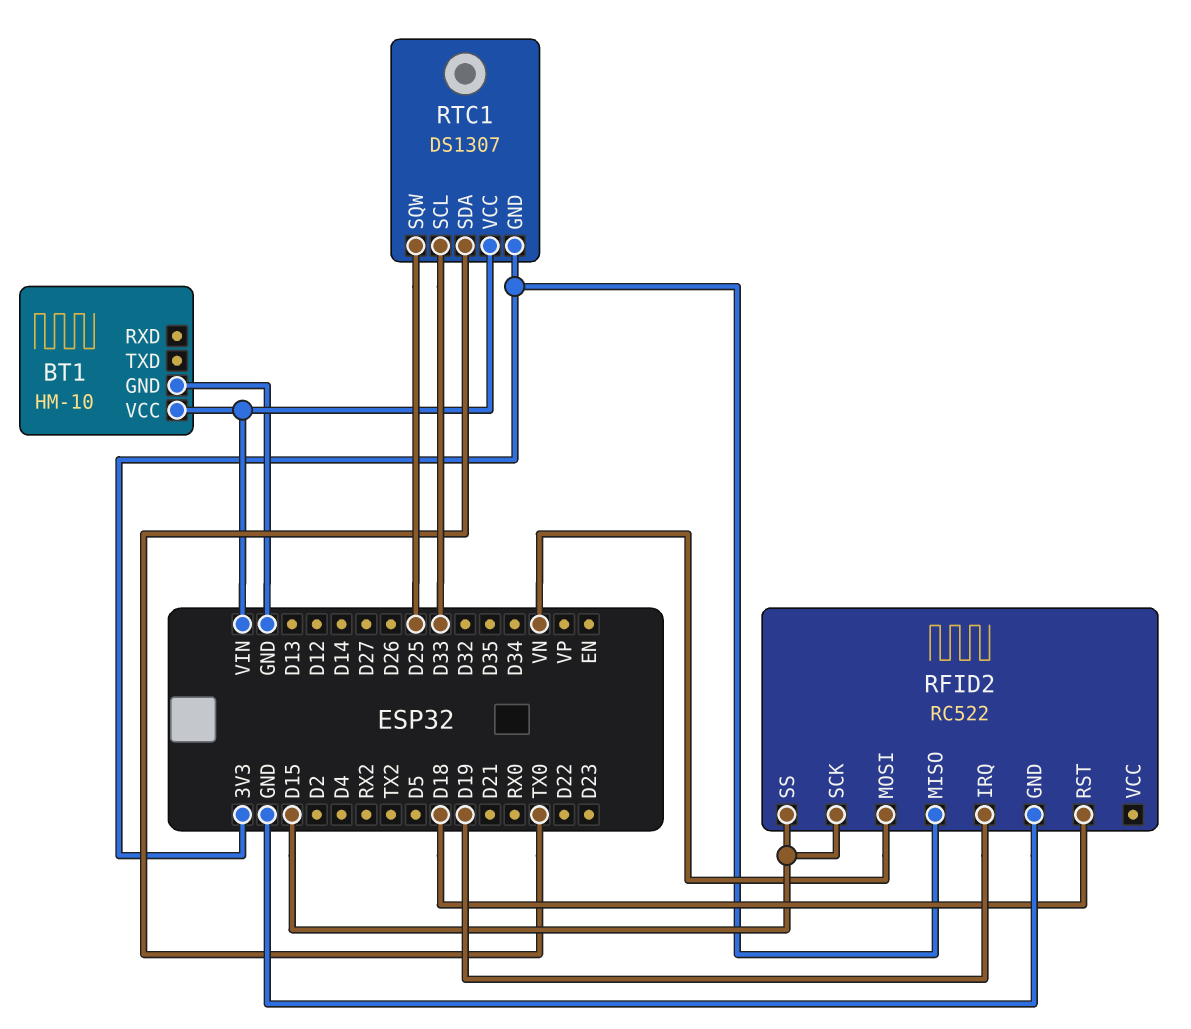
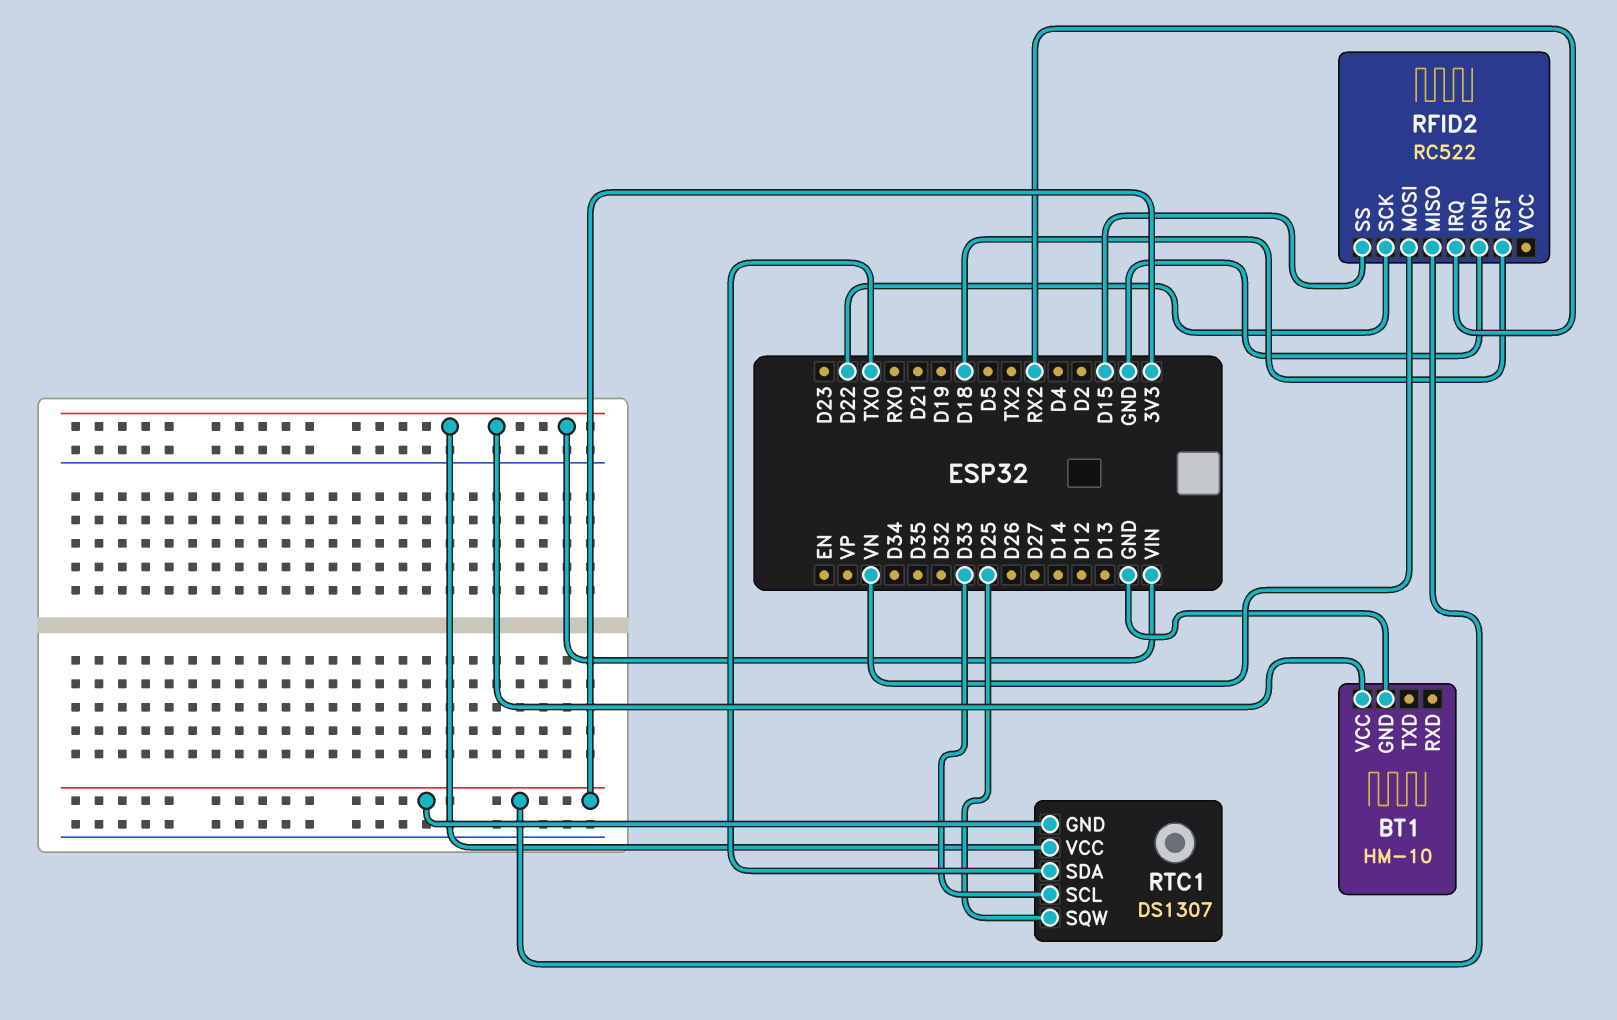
RFID2 pin IRQ: D19 -> RX2
RFID2 pin SCK: D15 -> D22

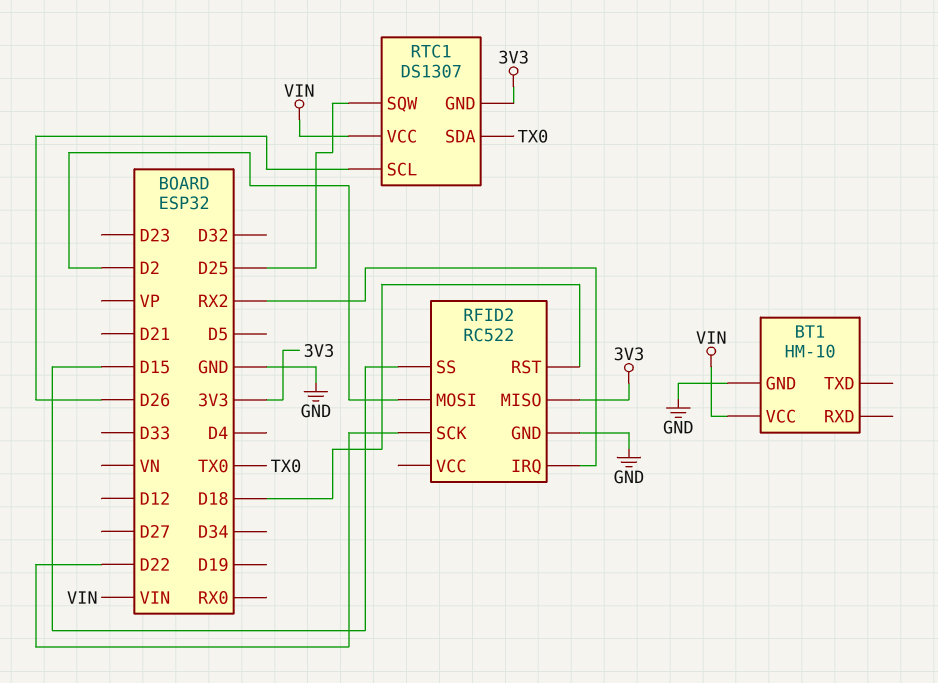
RFID2 pin MOSI: VN -> D2
RTC1 pin SCL: D33 -> D26

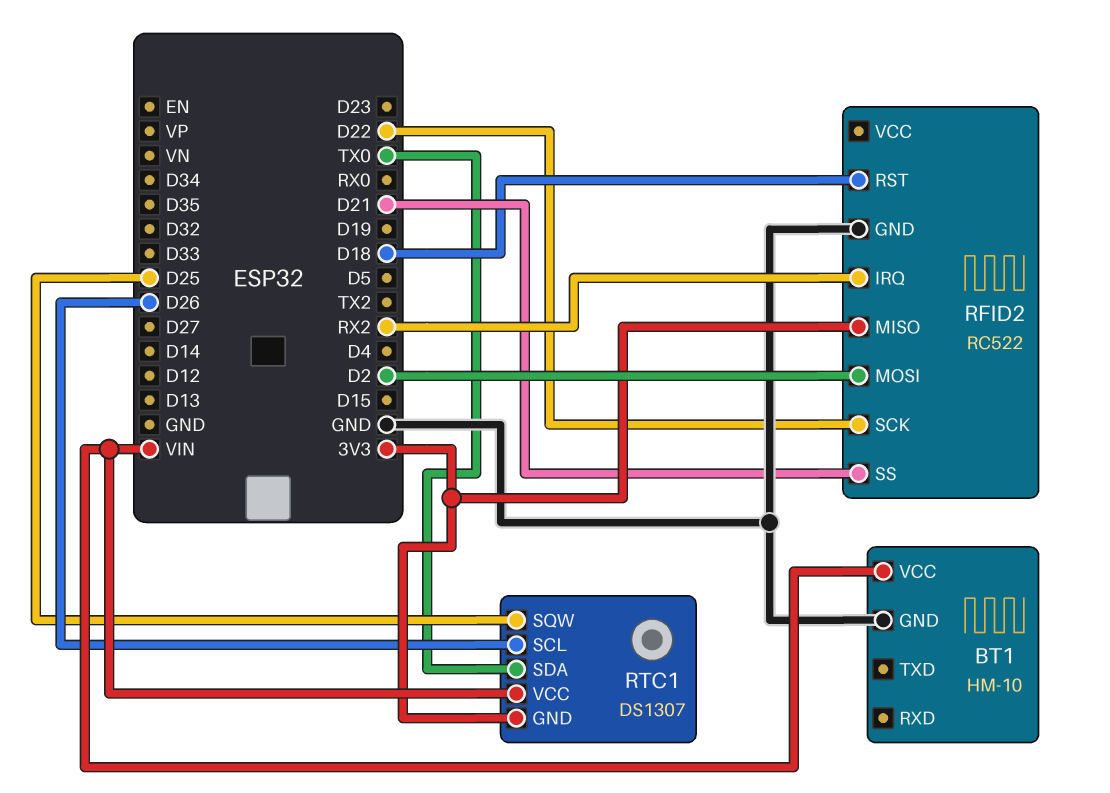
RFID2 pin SS: D15 -> D21

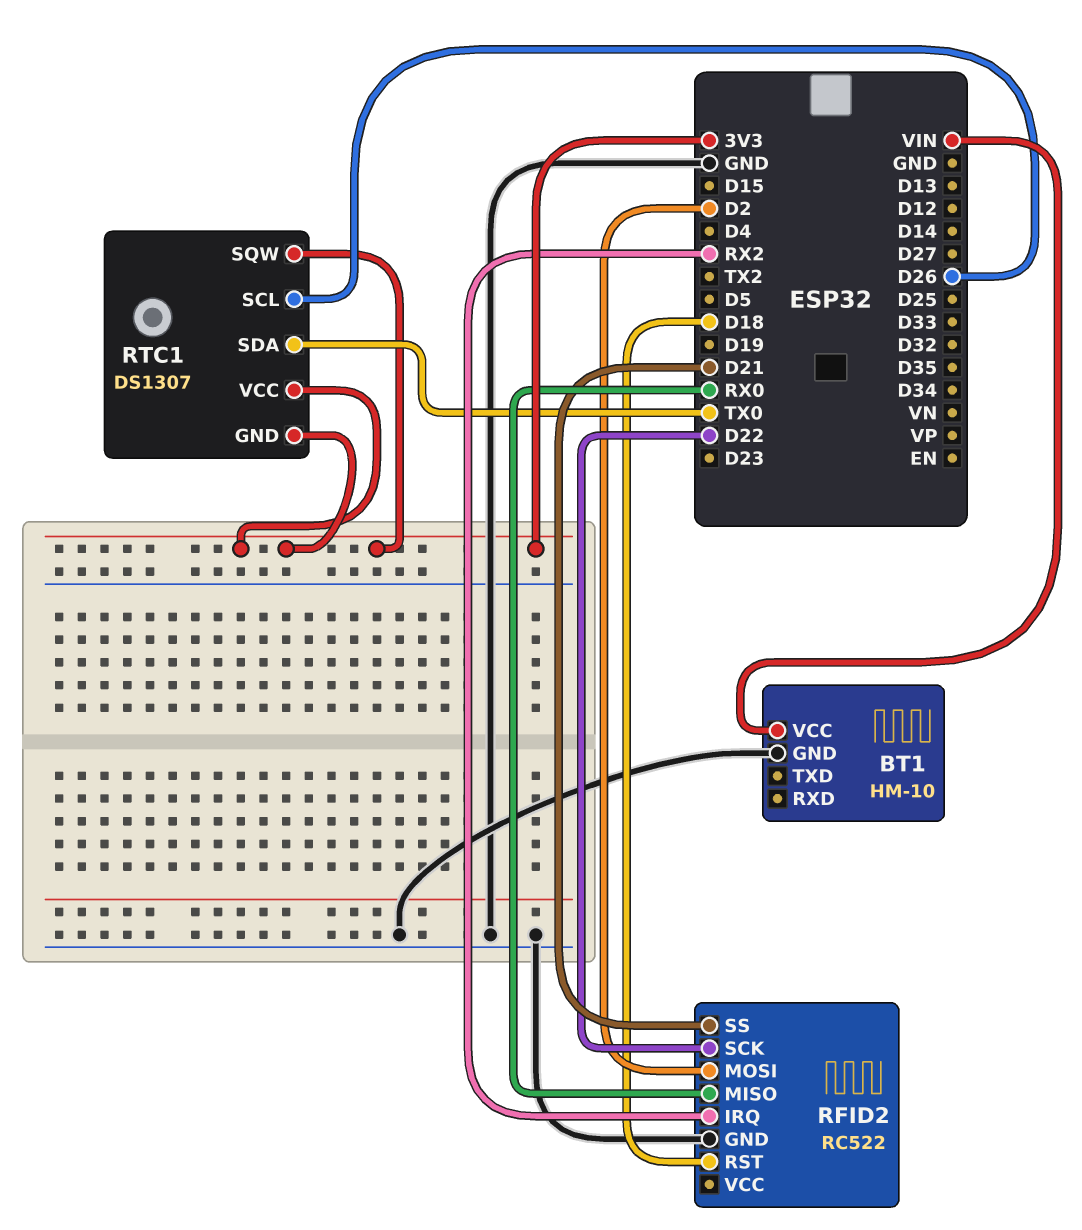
RFID2 pin MISO: 3V3 -> RX0
RTC1 pin SQW: D25 -> 3V3
RTC1 pin VCC: VIN -> 3V3

